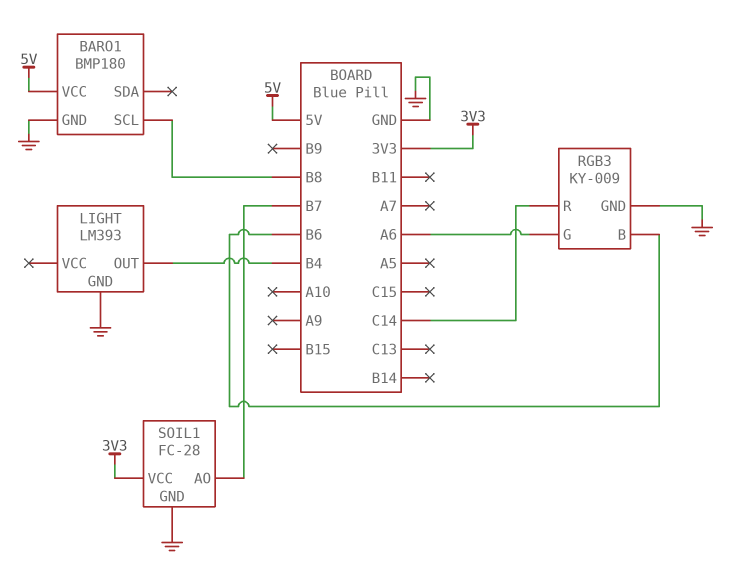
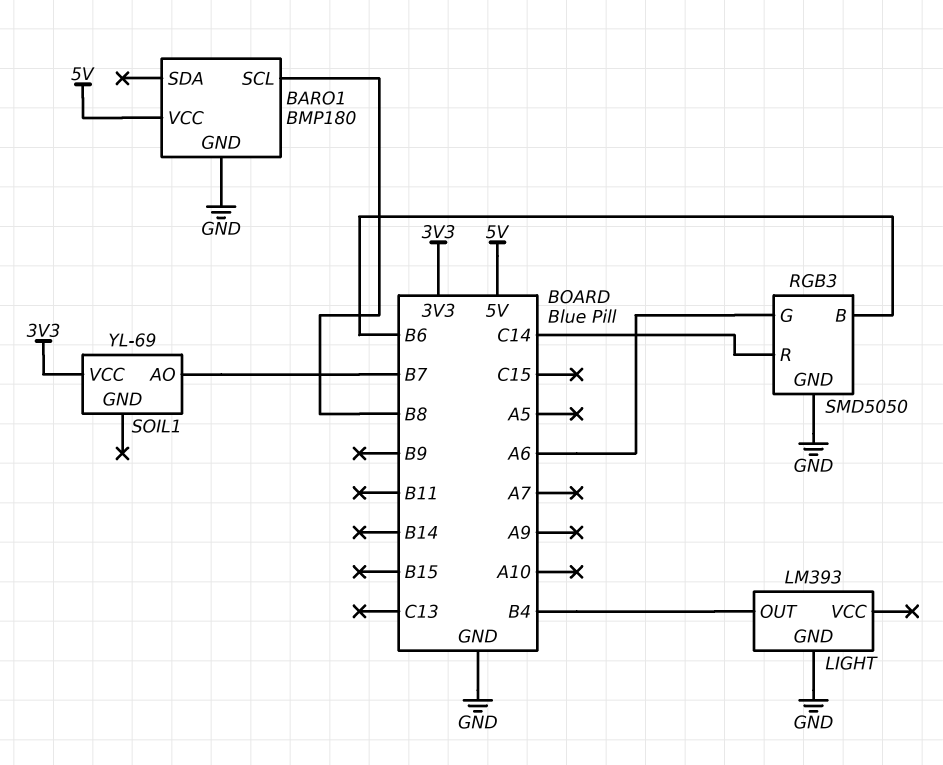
RGB3: KY-009 -> SMD5050
SOIL1: FC-28 -> YL-69
SOIL1 pin GND: GND -> none

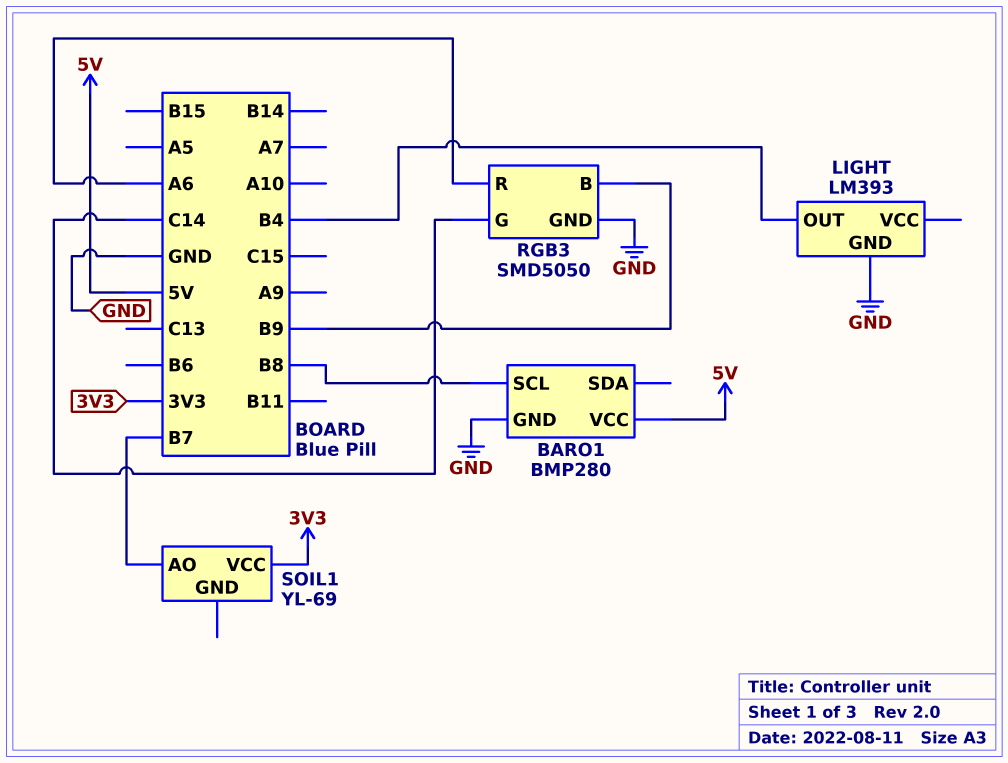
BARO1: BMP180 -> BMP280
RGB3 pin B: B6 -> B9
RGB3 pin G: A6 -> C14
RGB3 pin R: C14 -> A6

